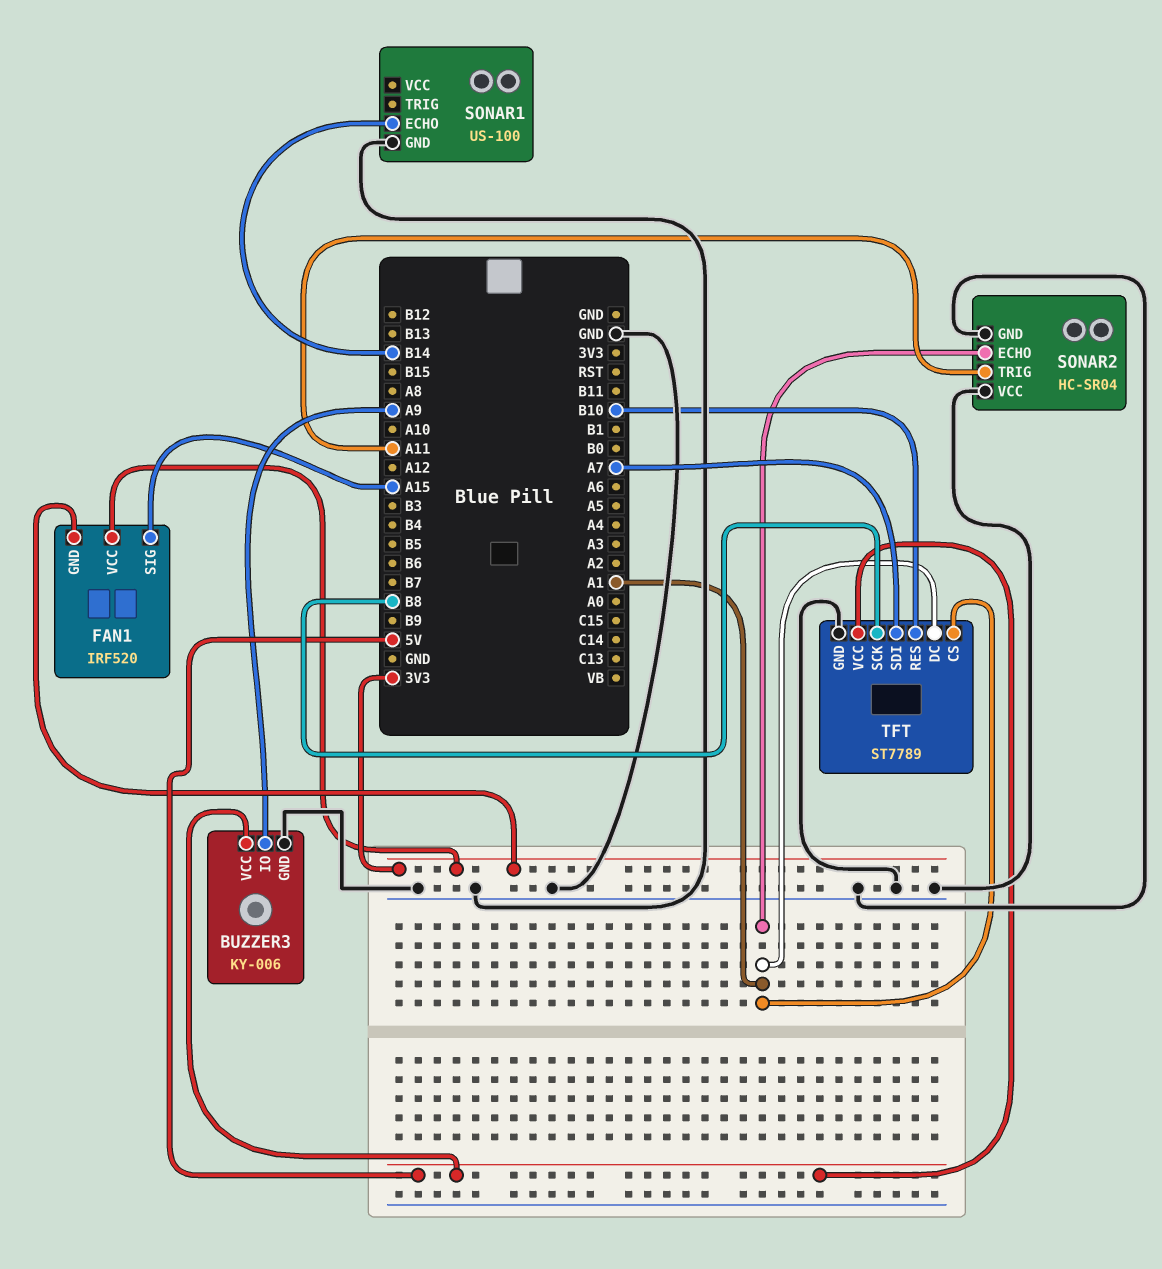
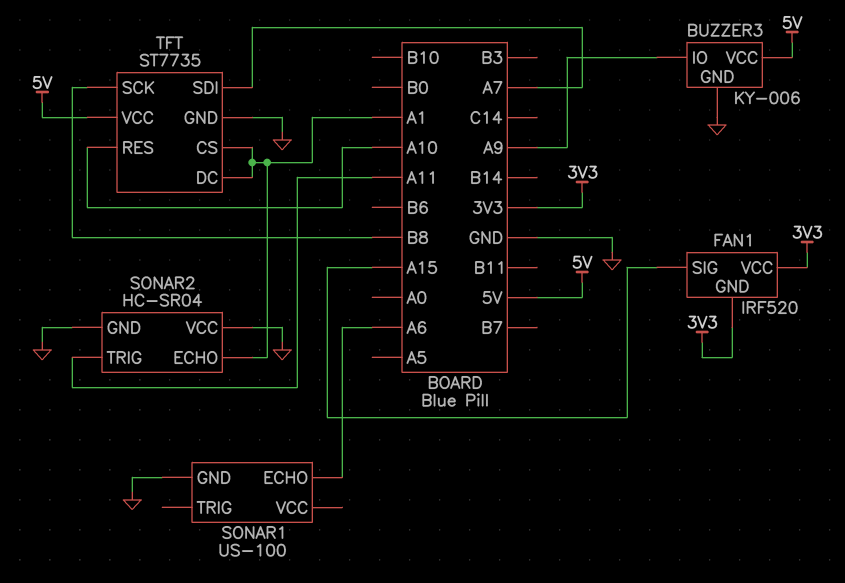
SONAR1 pin ECHO: B14 -> A6
TFT: ST7789 -> ST7735
TFT pin RES: B10 -> A10

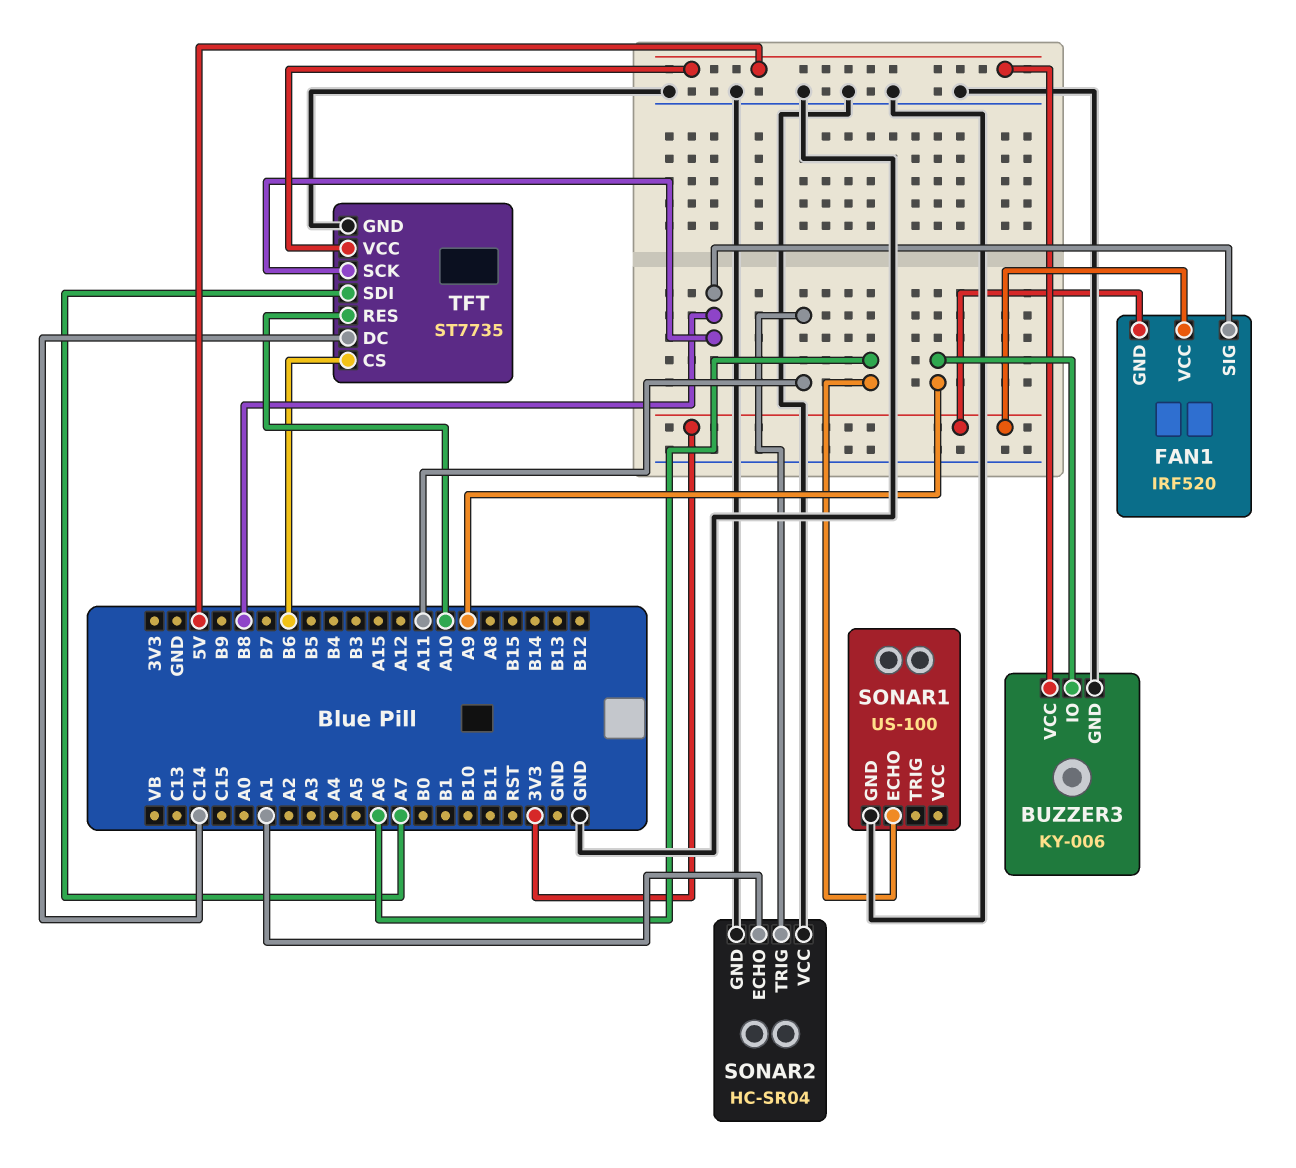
FAN1 pin SIG: A15 -> B8
TFT pin CS: A1 -> B6
TFT pin DC: A1 -> C14

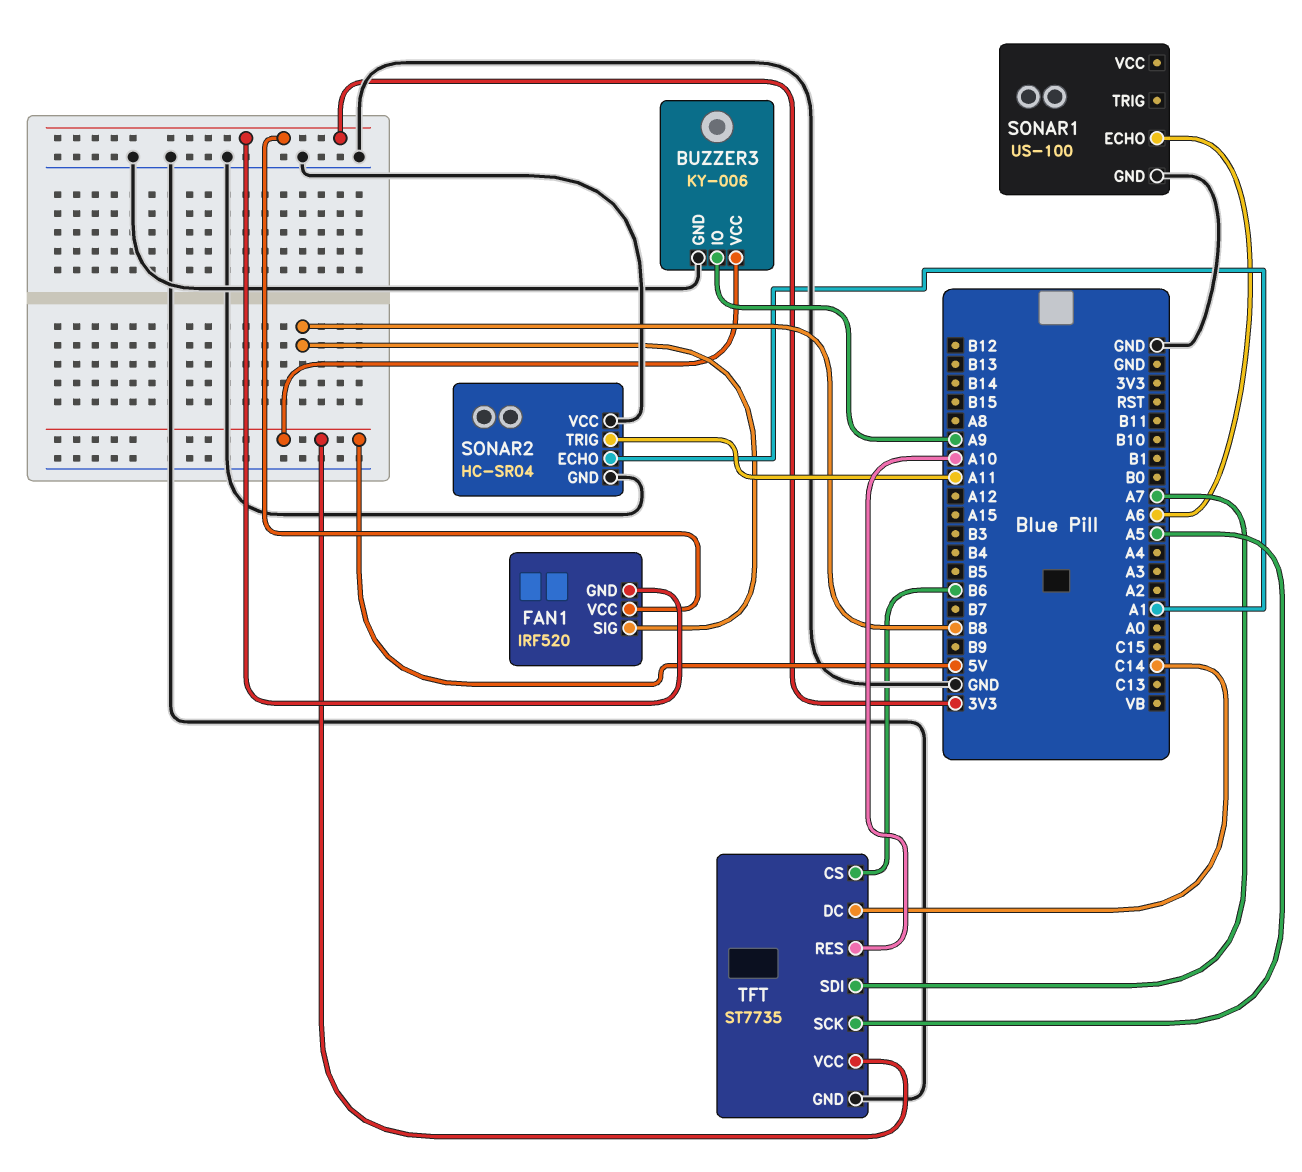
TFT pin SCK: B8 -> A5

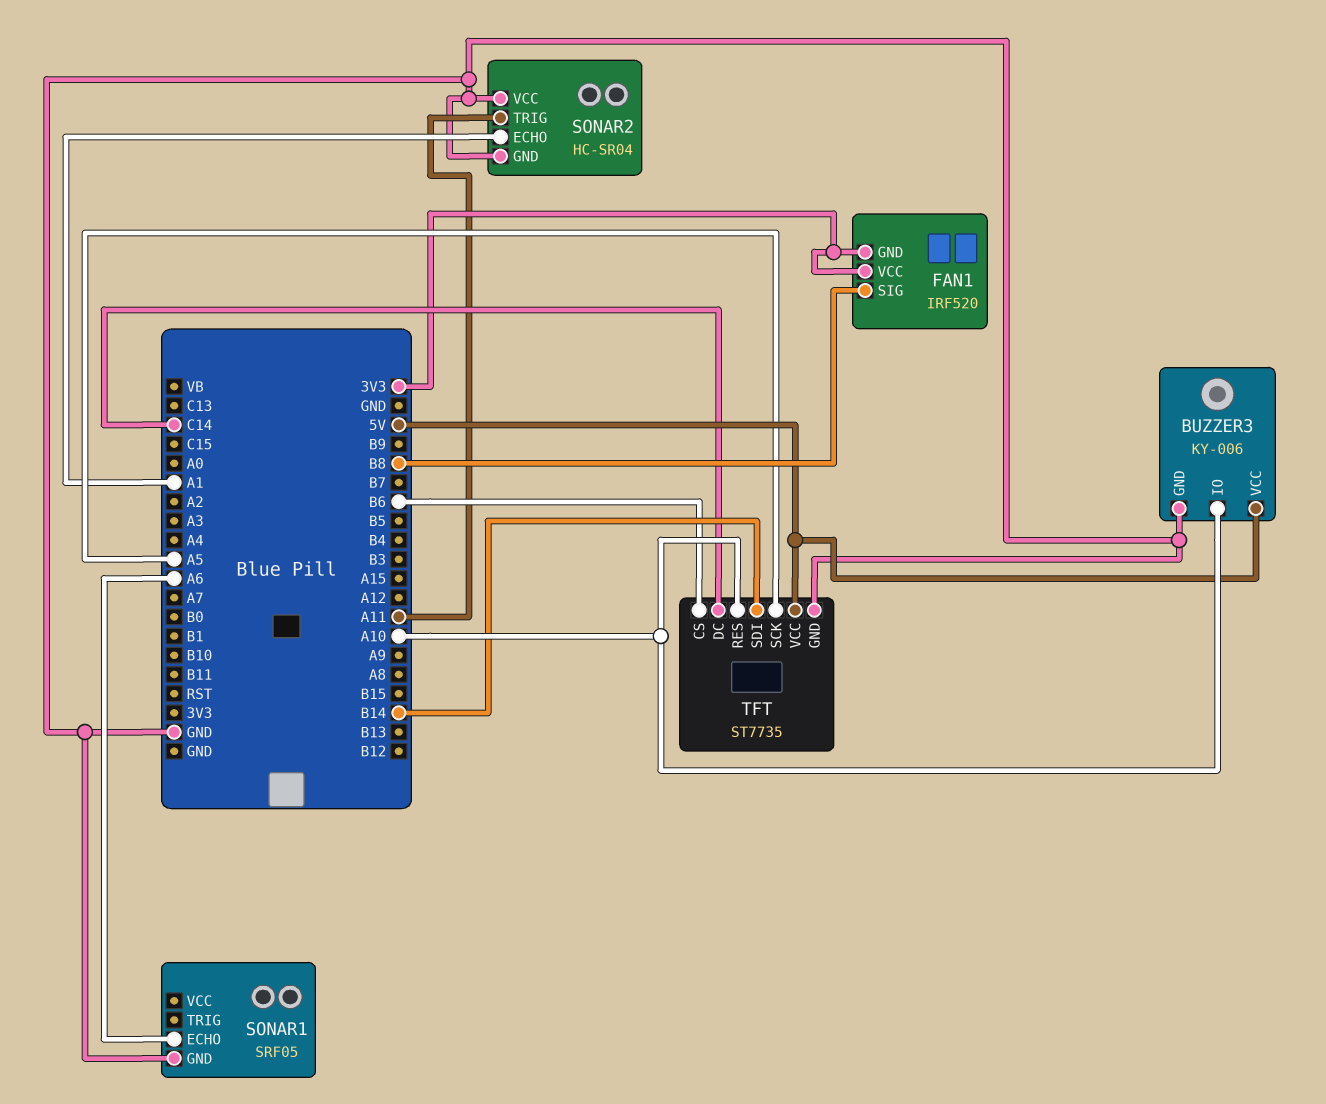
BUZZER3 pin IO: A9 -> A10
SONAR1: US-100 -> SRF05
TFT pin SDI: A7 -> B14

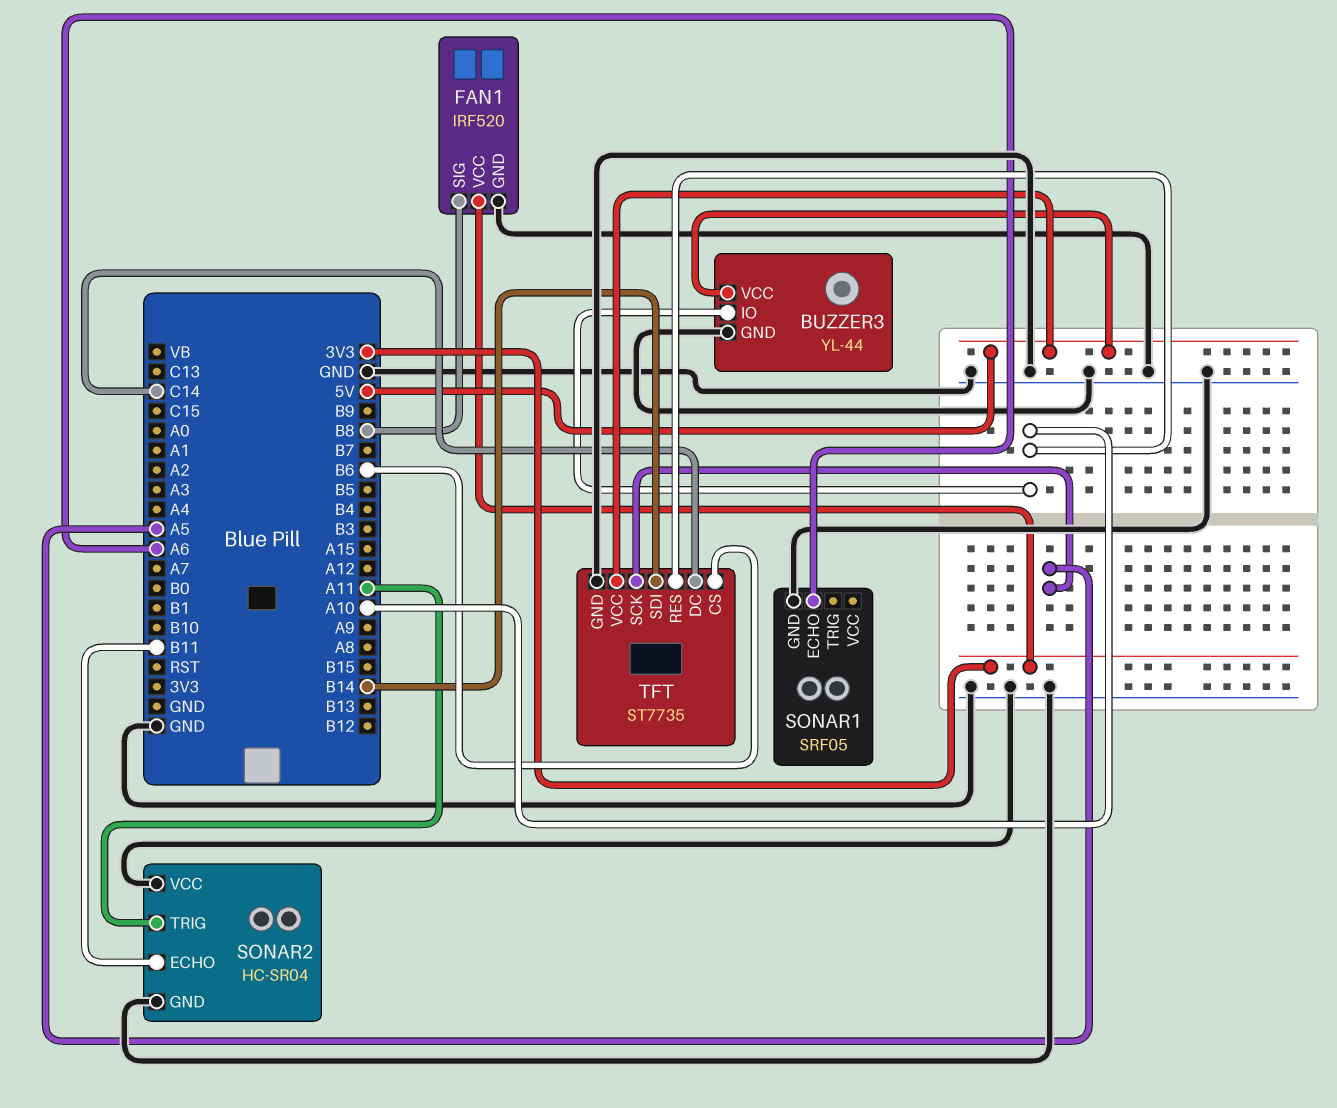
BUZZER3: KY-006 -> YL-44
FAN1 pin GND: 3V3 -> GND
SONAR2 pin ECHO: A1 -> B11

